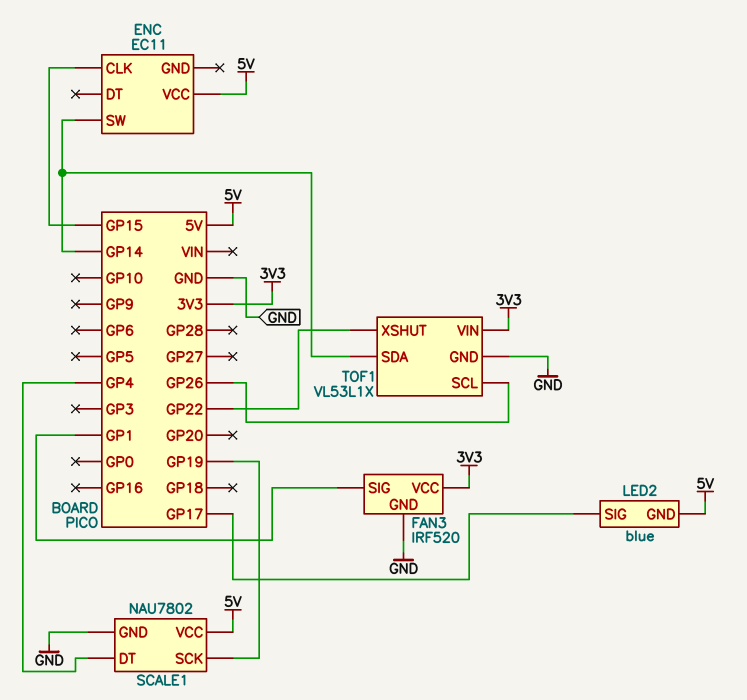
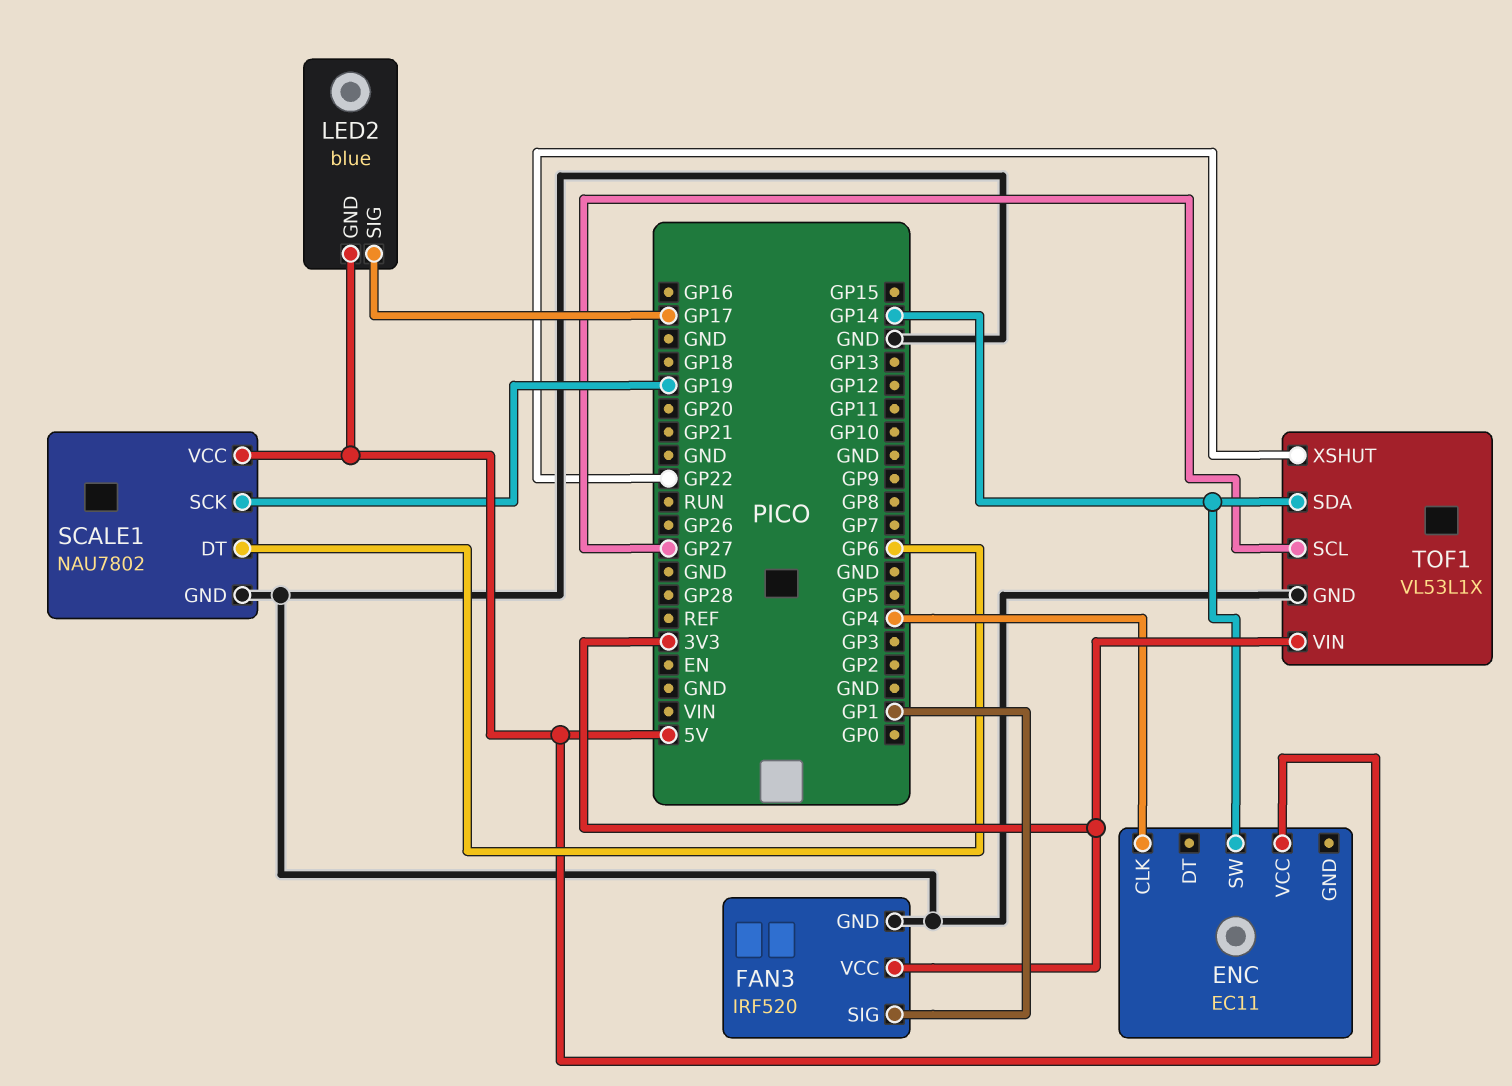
ENC pin CLK: GP15 -> GP4
SCALE1 pin DT: GP4 -> GP6
TOF1 pin SCL: GP26 -> GP27

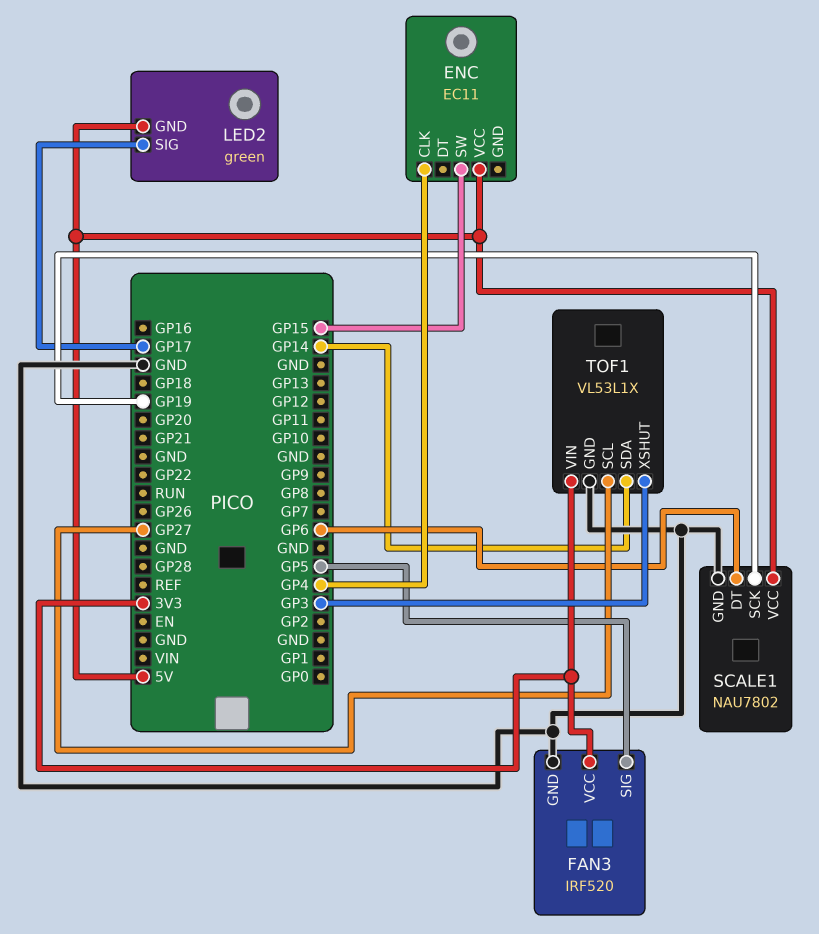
ENC pin SW: GP14 -> GP15
FAN3 pin SIG: GP1 -> GP5
LED2: blue -> green
TOF1 pin XSHUT: GP22 -> GP3

